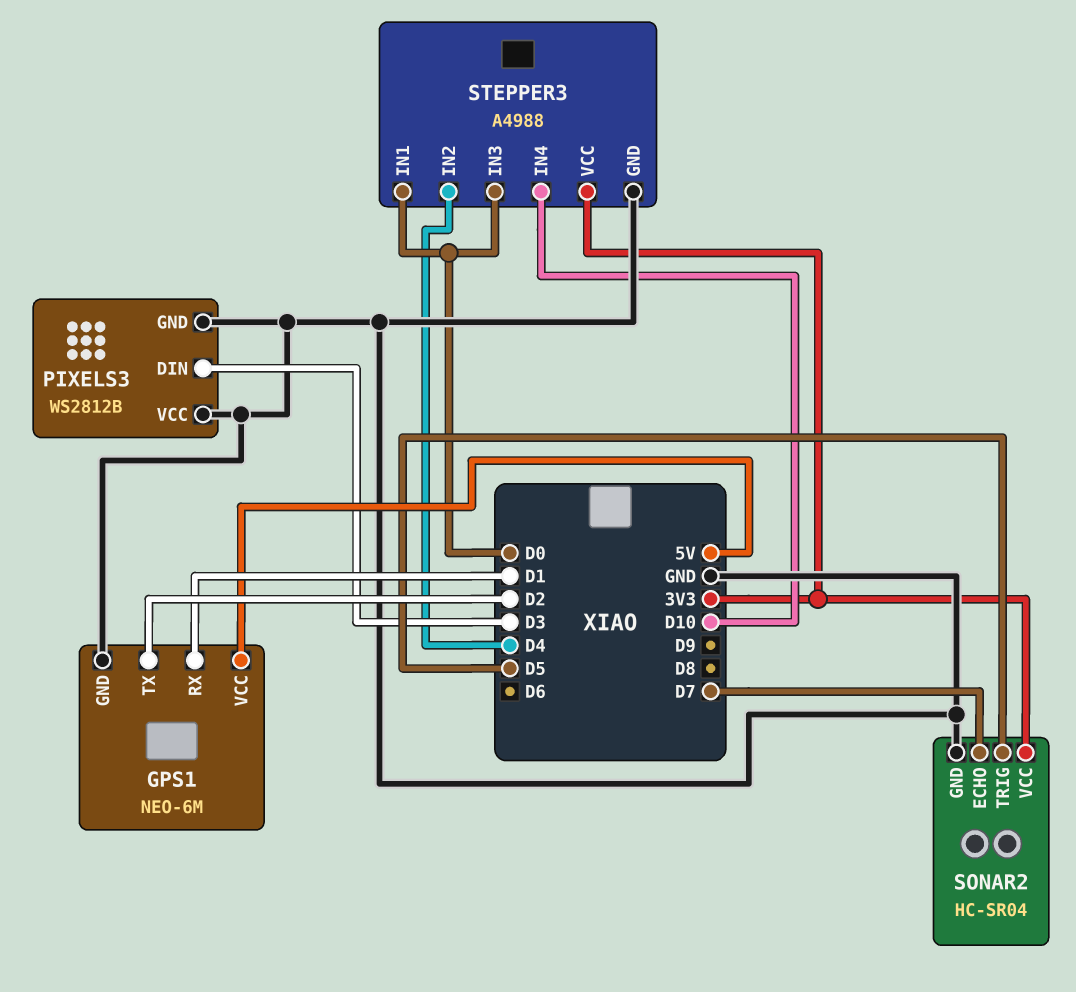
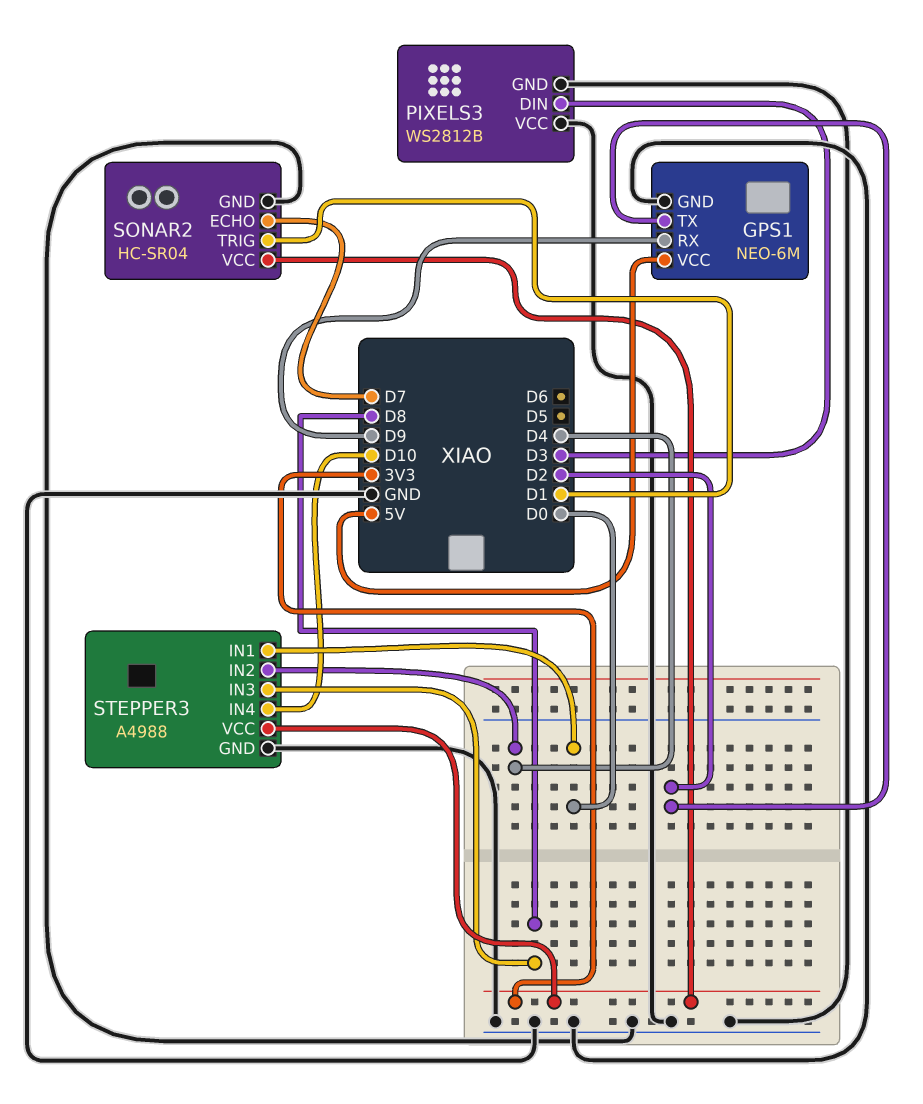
GPS1 pin RX: D1 -> D9
SONAR2 pin TRIG: D5 -> D1
STEPPER3 pin IN3: D0 -> D8

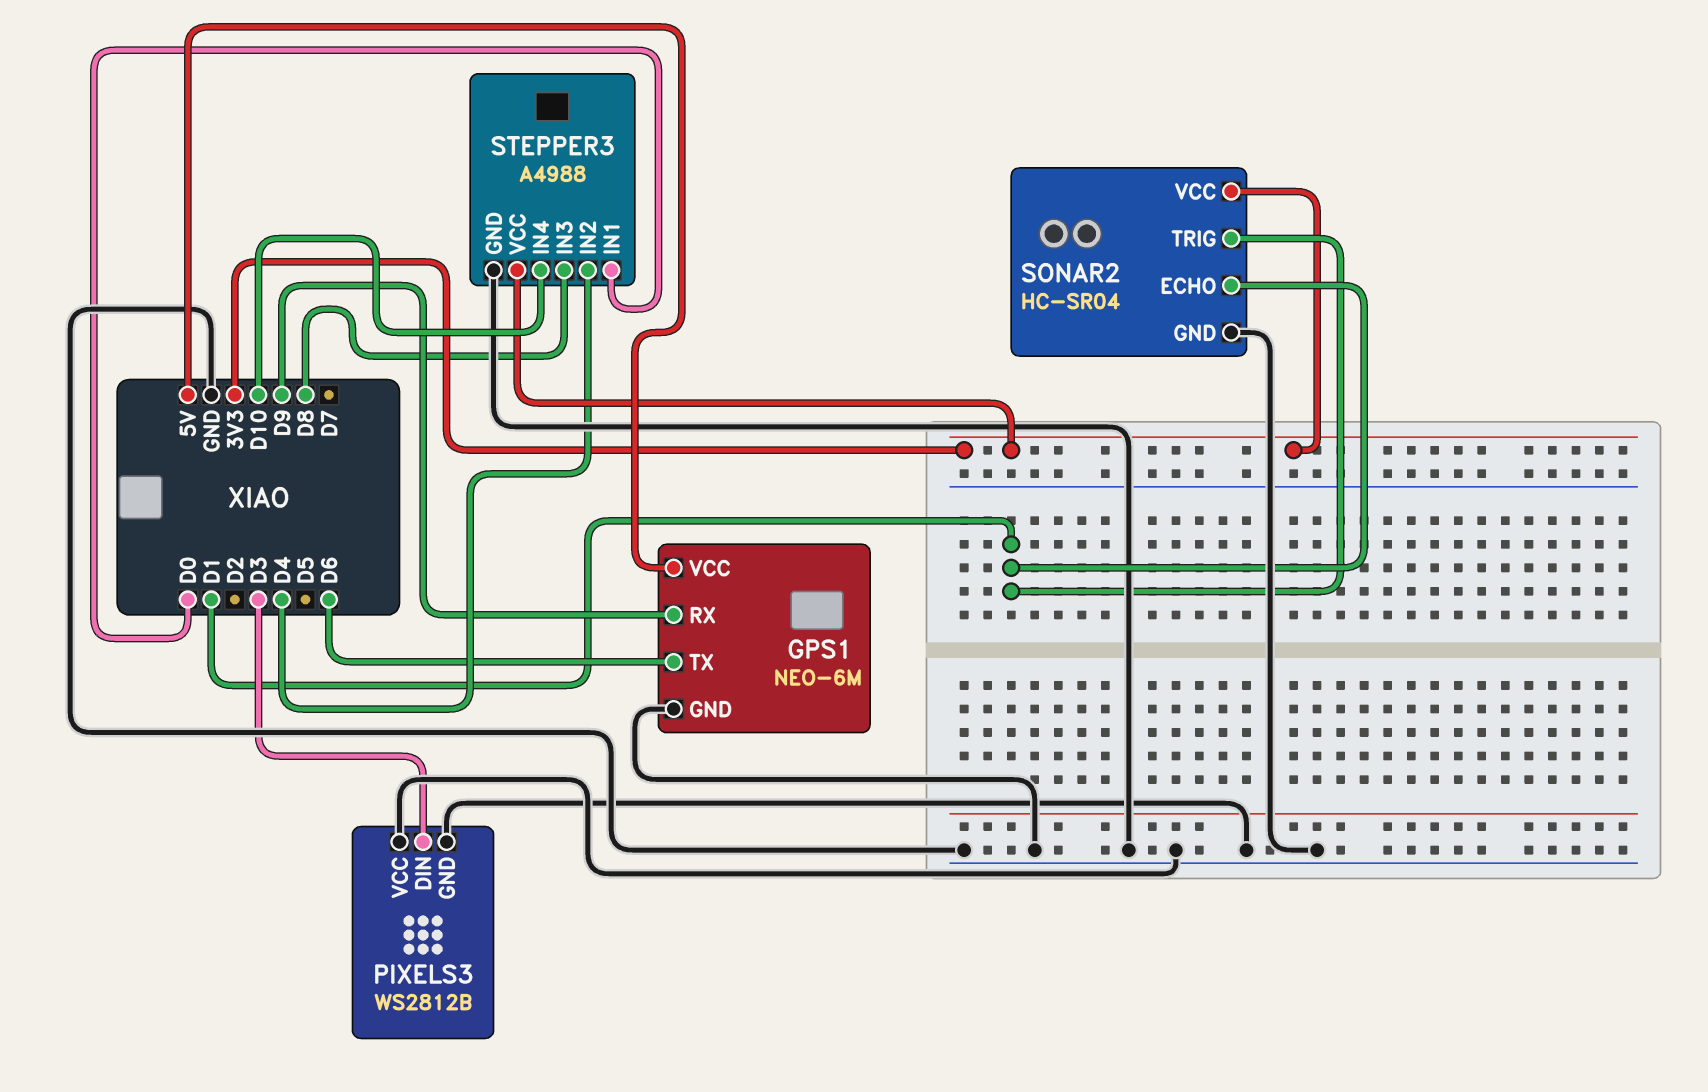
GPS1 pin TX: D2 -> D6
SONAR2 pin ECHO: D7 -> D1

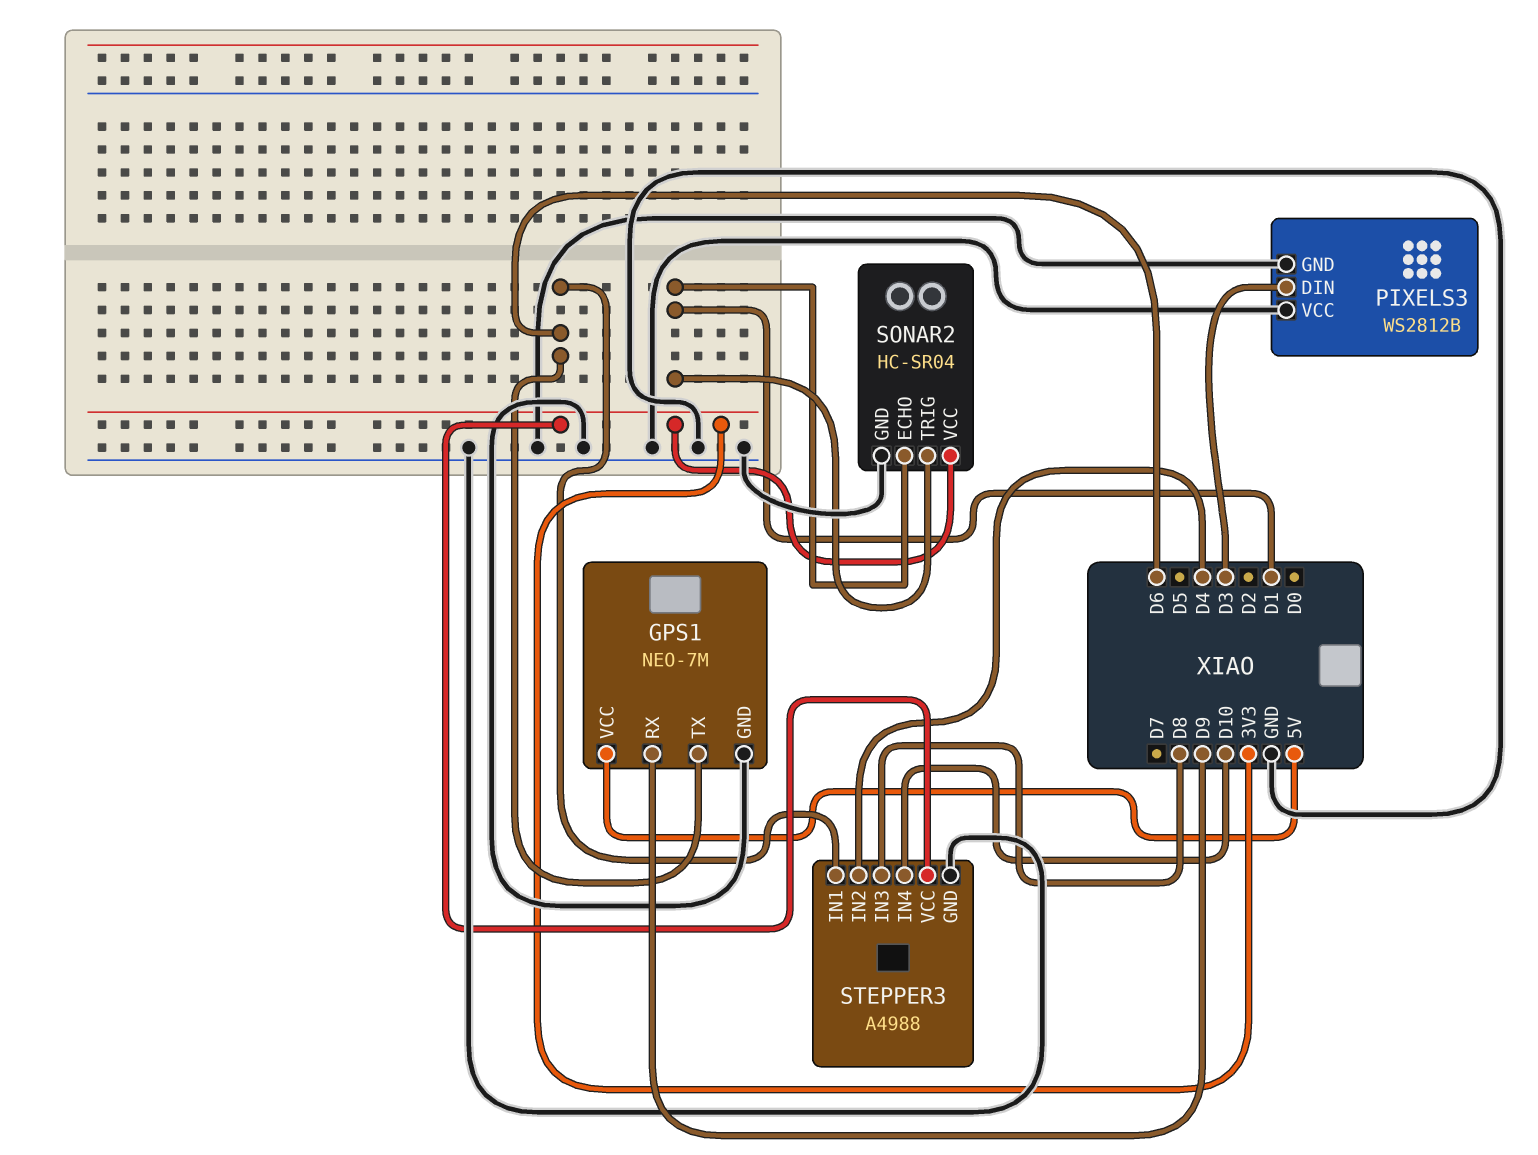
GPS1: NEO-6M -> NEO-7M
STEPPER3 pin IN1: D0 -> D6

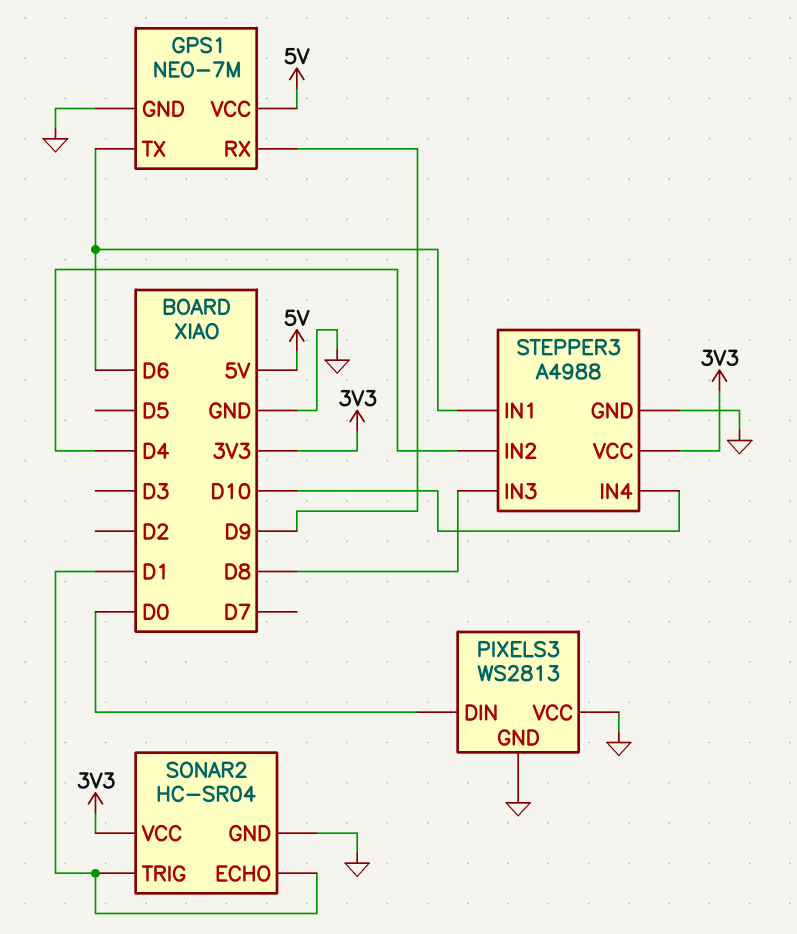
PIXELS3: WS2812B -> WS2813
PIXELS3 pin DIN: D3 -> D0

